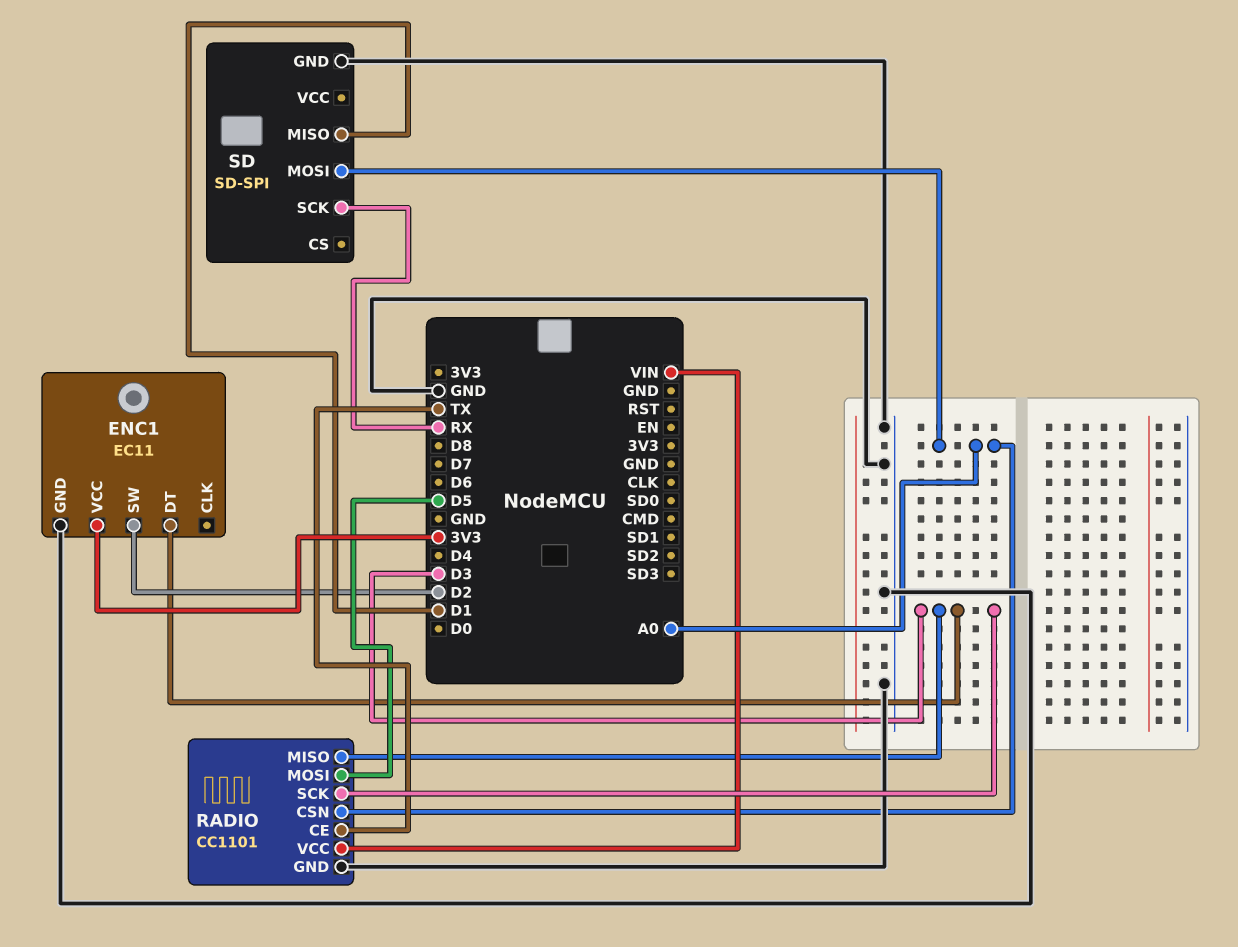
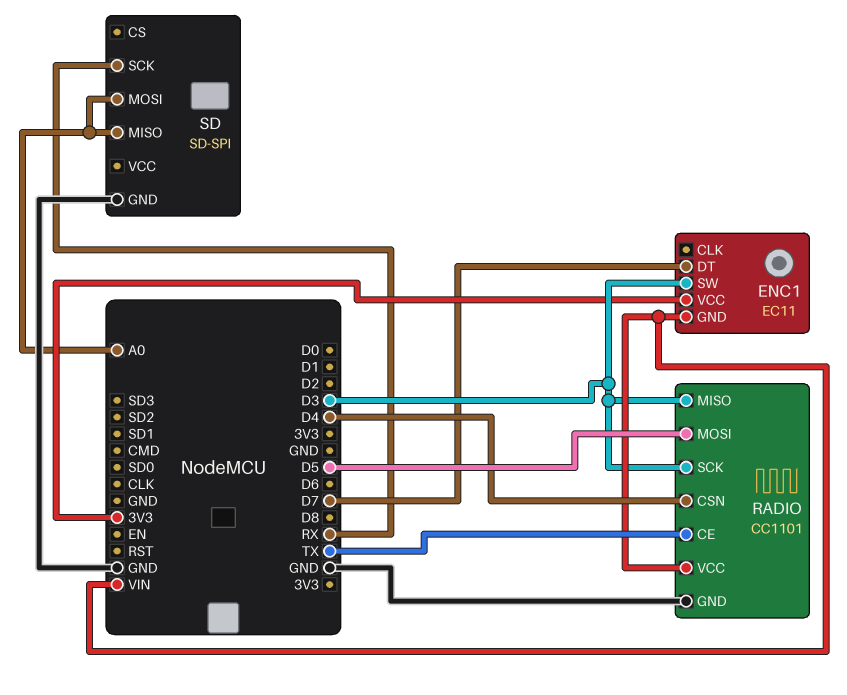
ENC1 pin DT: D3 -> D7
ENC1 pin GND: GND -> VIN
ENC1 pin SW: D2 -> D3
RADIO pin CSN: A0 -> D4
SD pin MISO: D1 -> A0

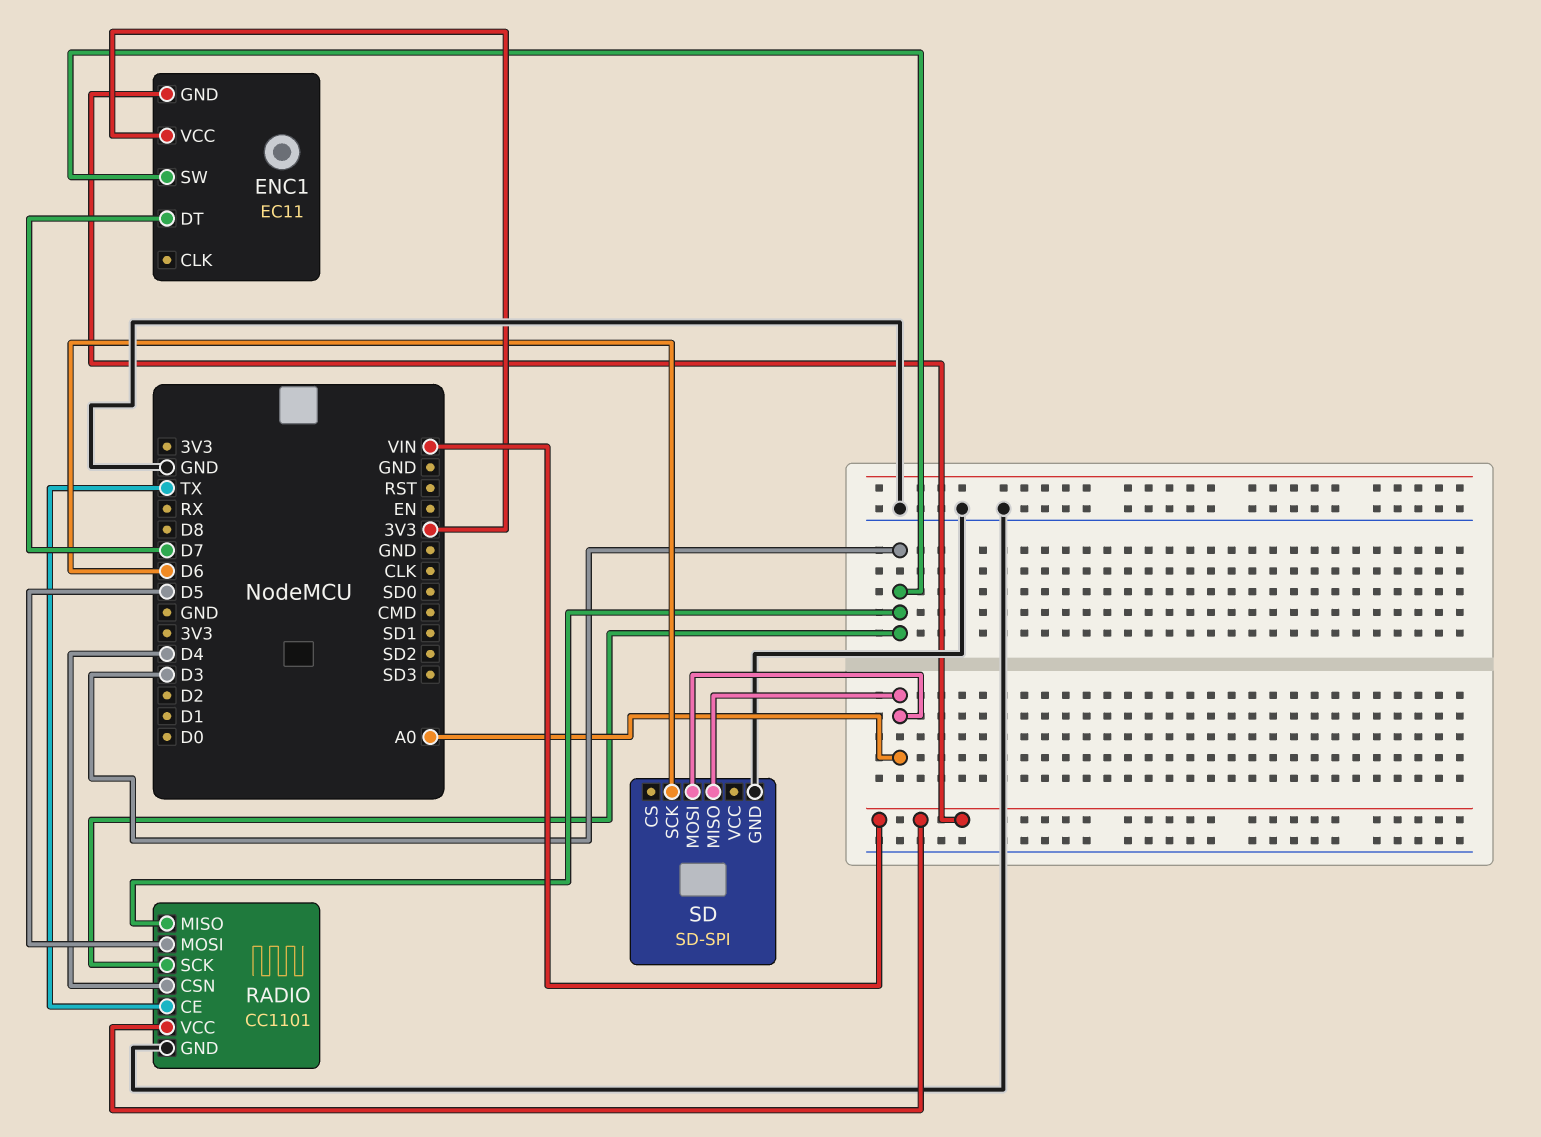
SD pin SCK: RX -> D6

